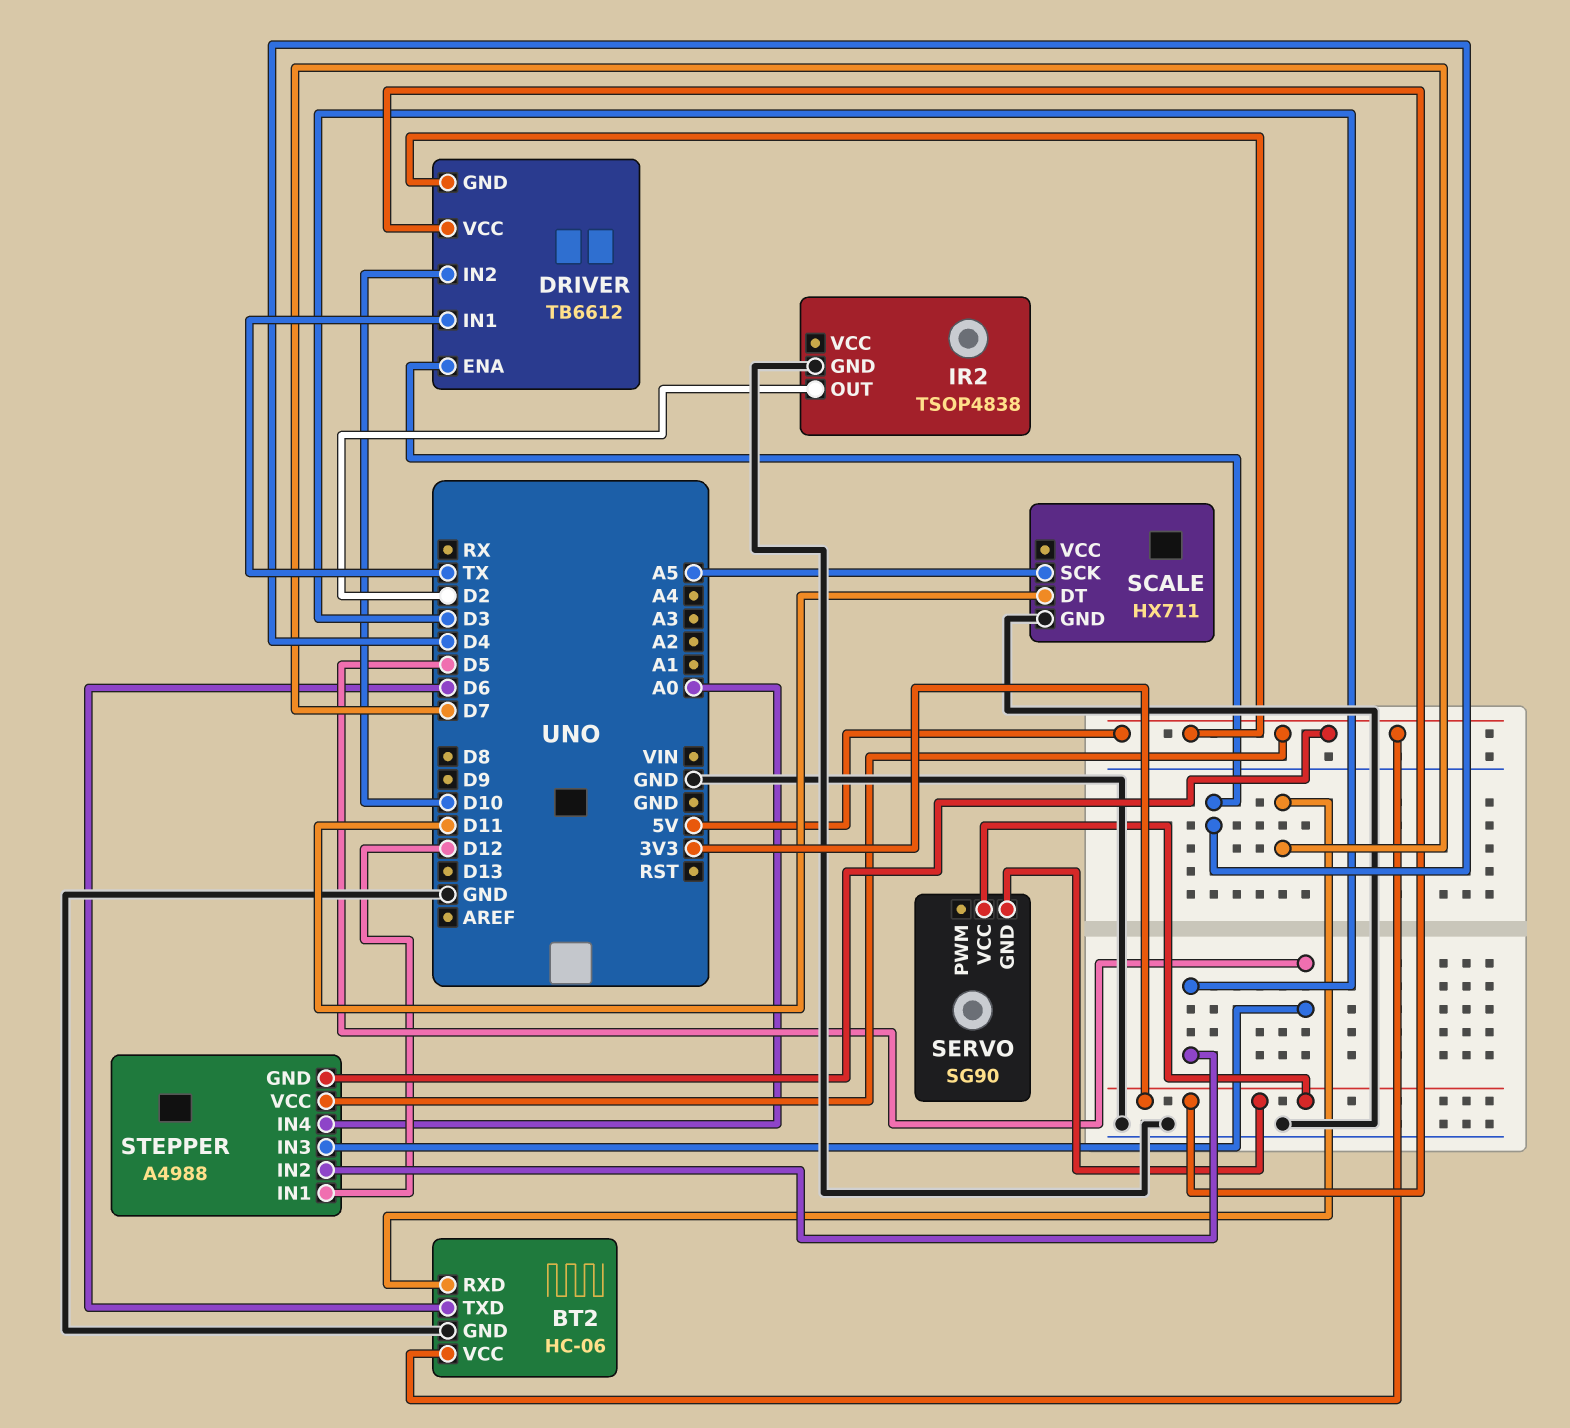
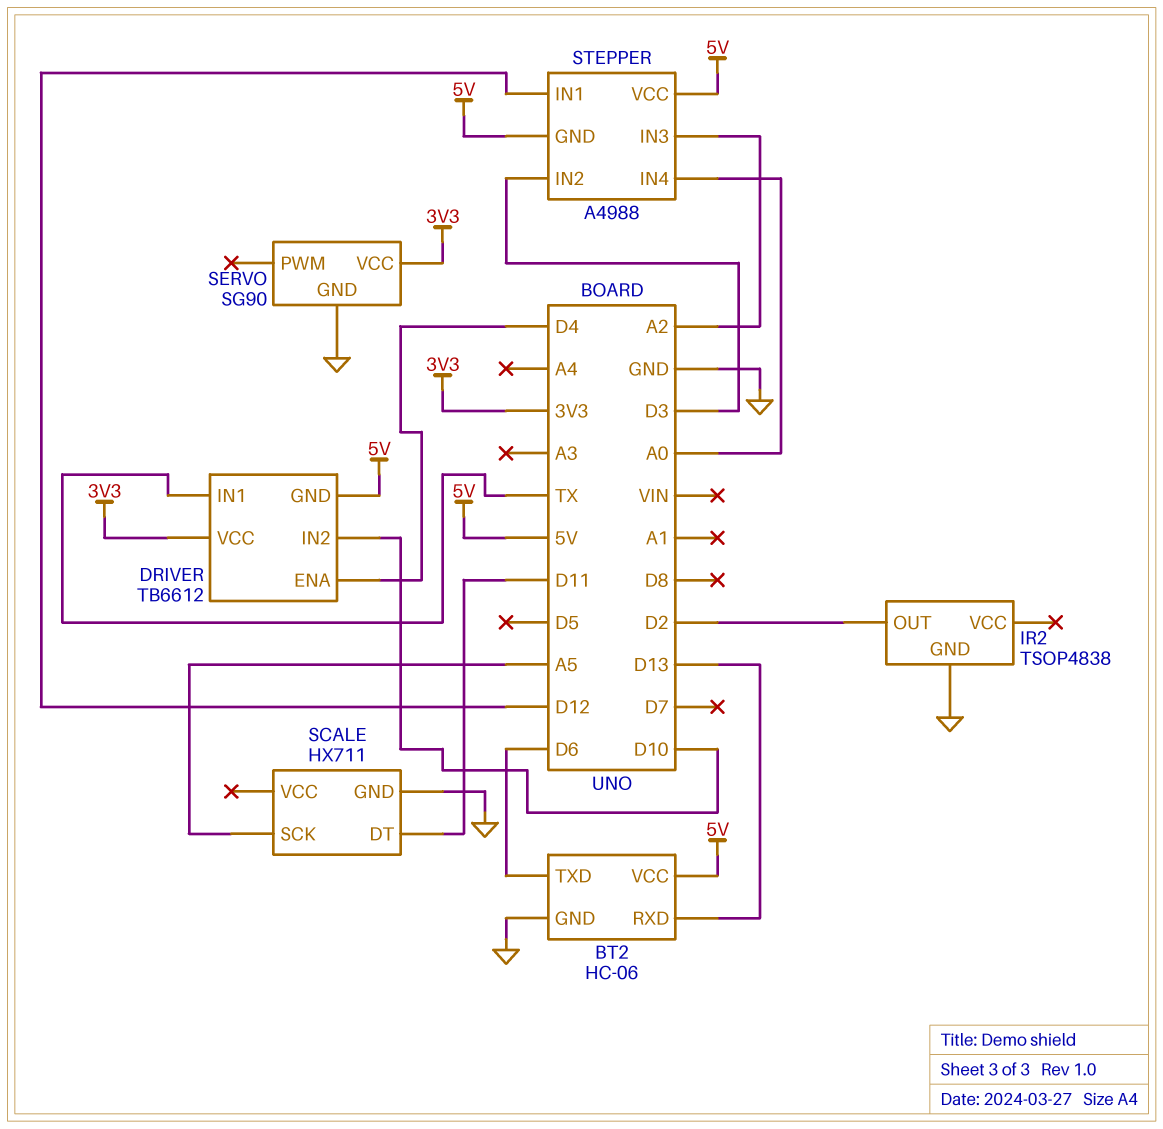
BT2 pin RXD: D7 -> D13
SERVO pin GND: 3V3 -> GND
STEPPER pin IN3: D5 -> A2

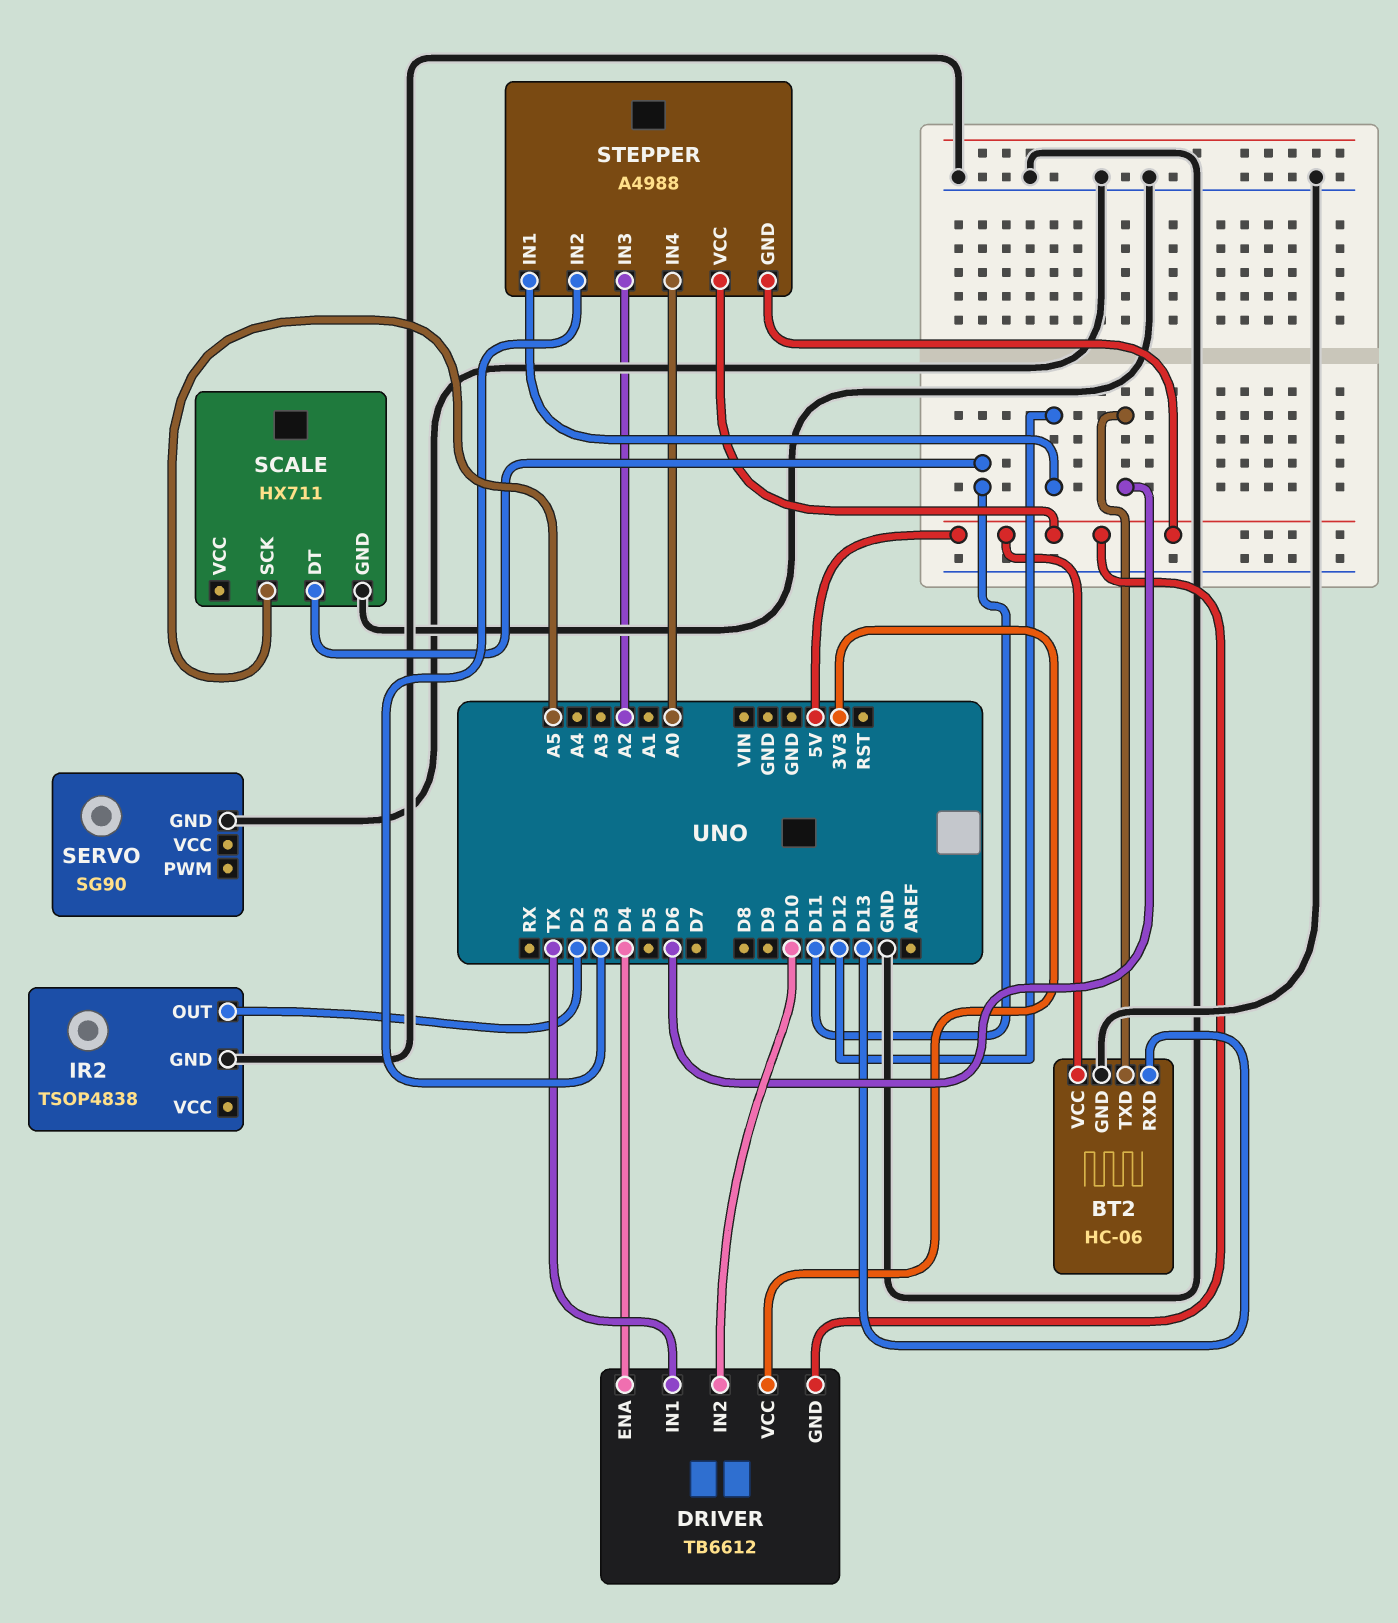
SERVO pin VCC: 3V3 -> none

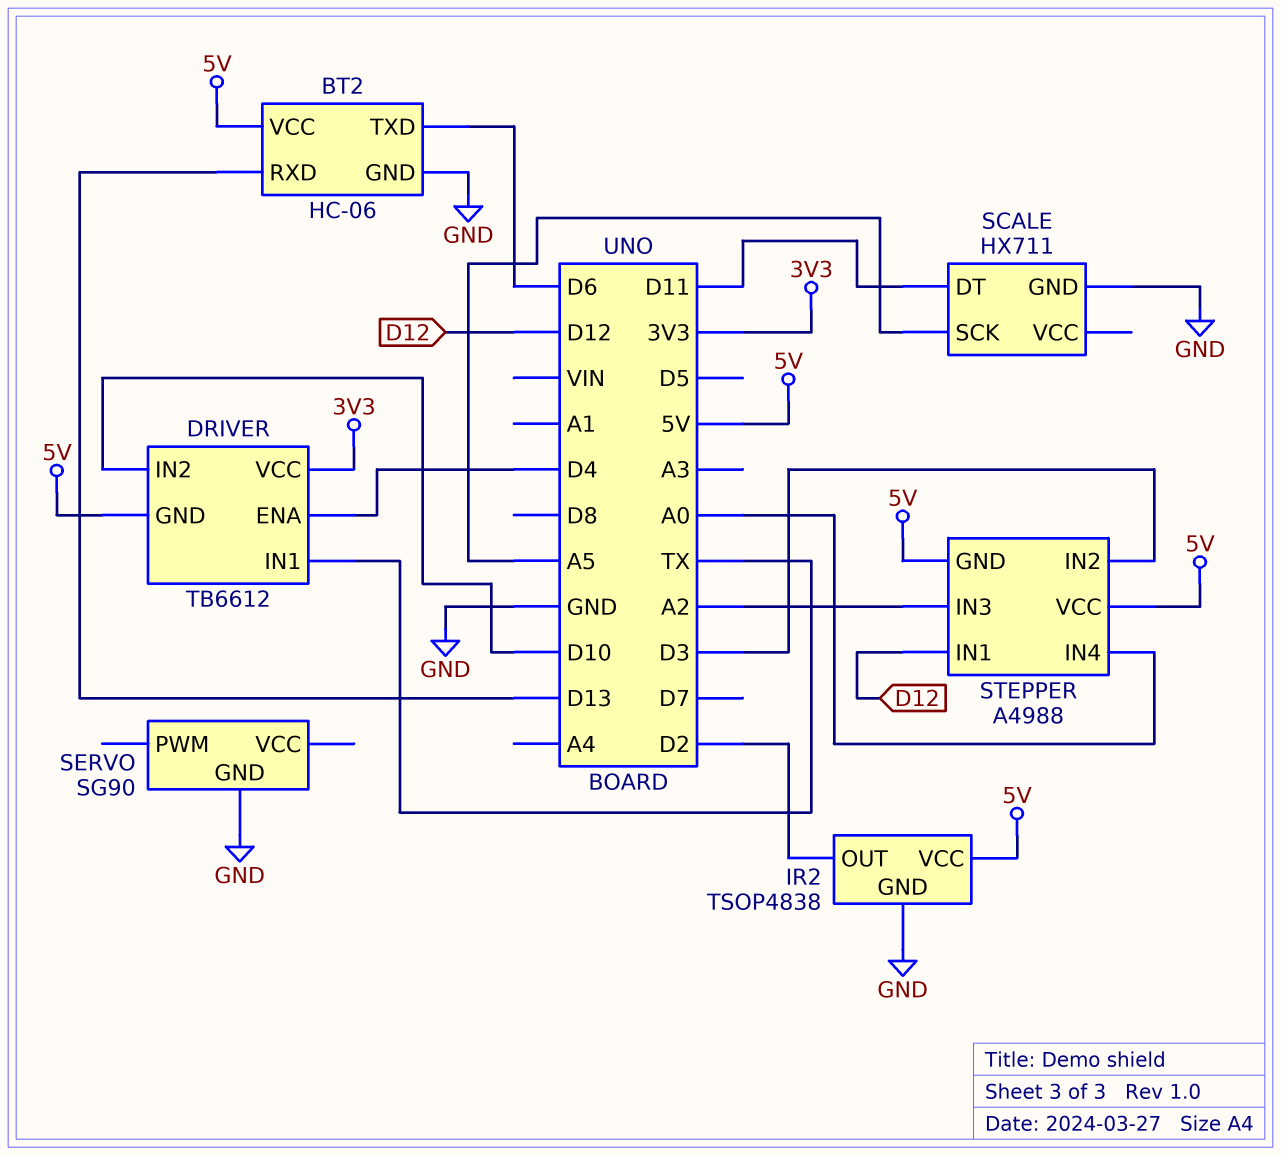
IR2 pin VCC: none -> 5V

